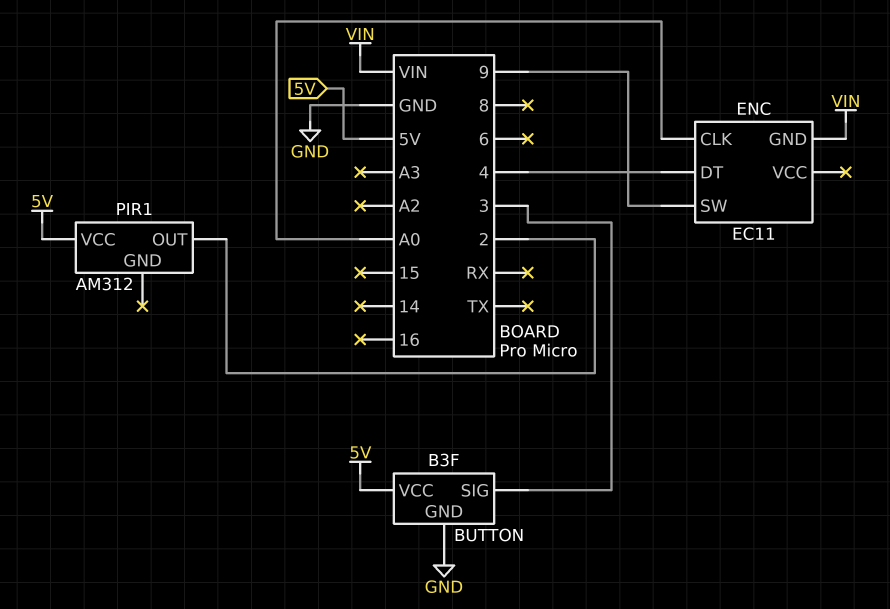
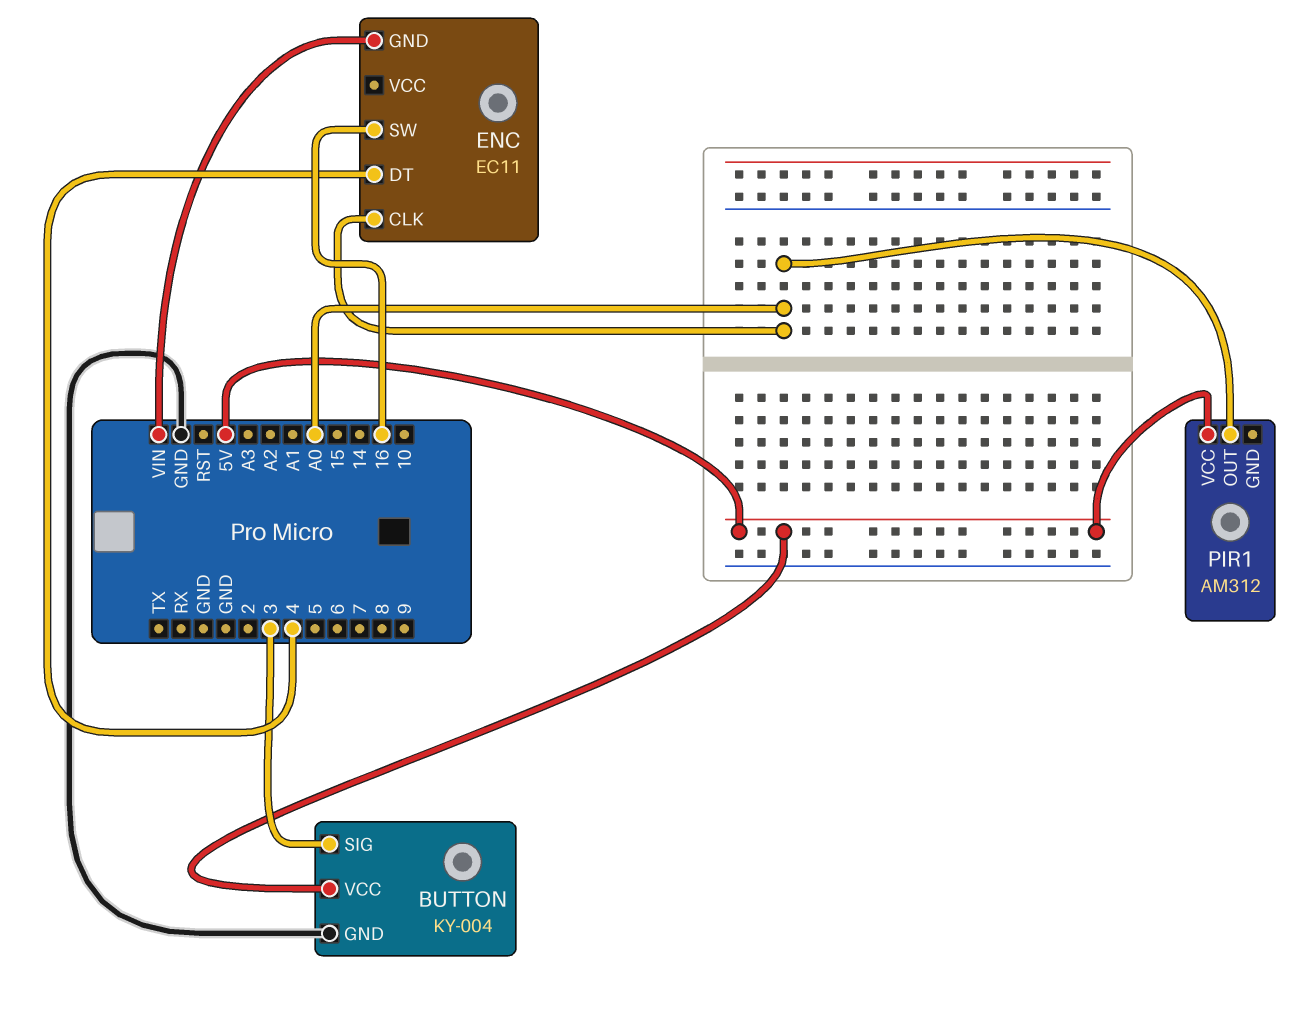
BUTTON: B3F -> KY-004
ENC pin SW: 9 -> 16
PIR1 pin OUT: 2 -> A0

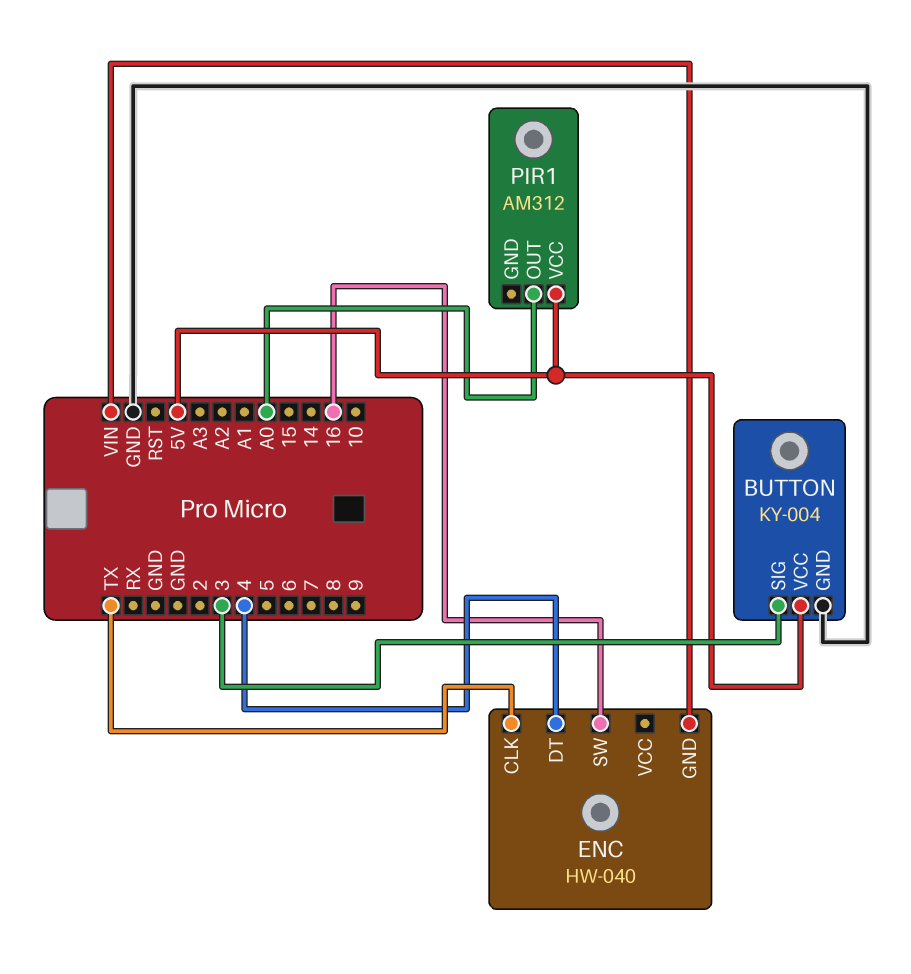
ENC: EC11 -> HW-040
ENC pin CLK: A0 -> TX

